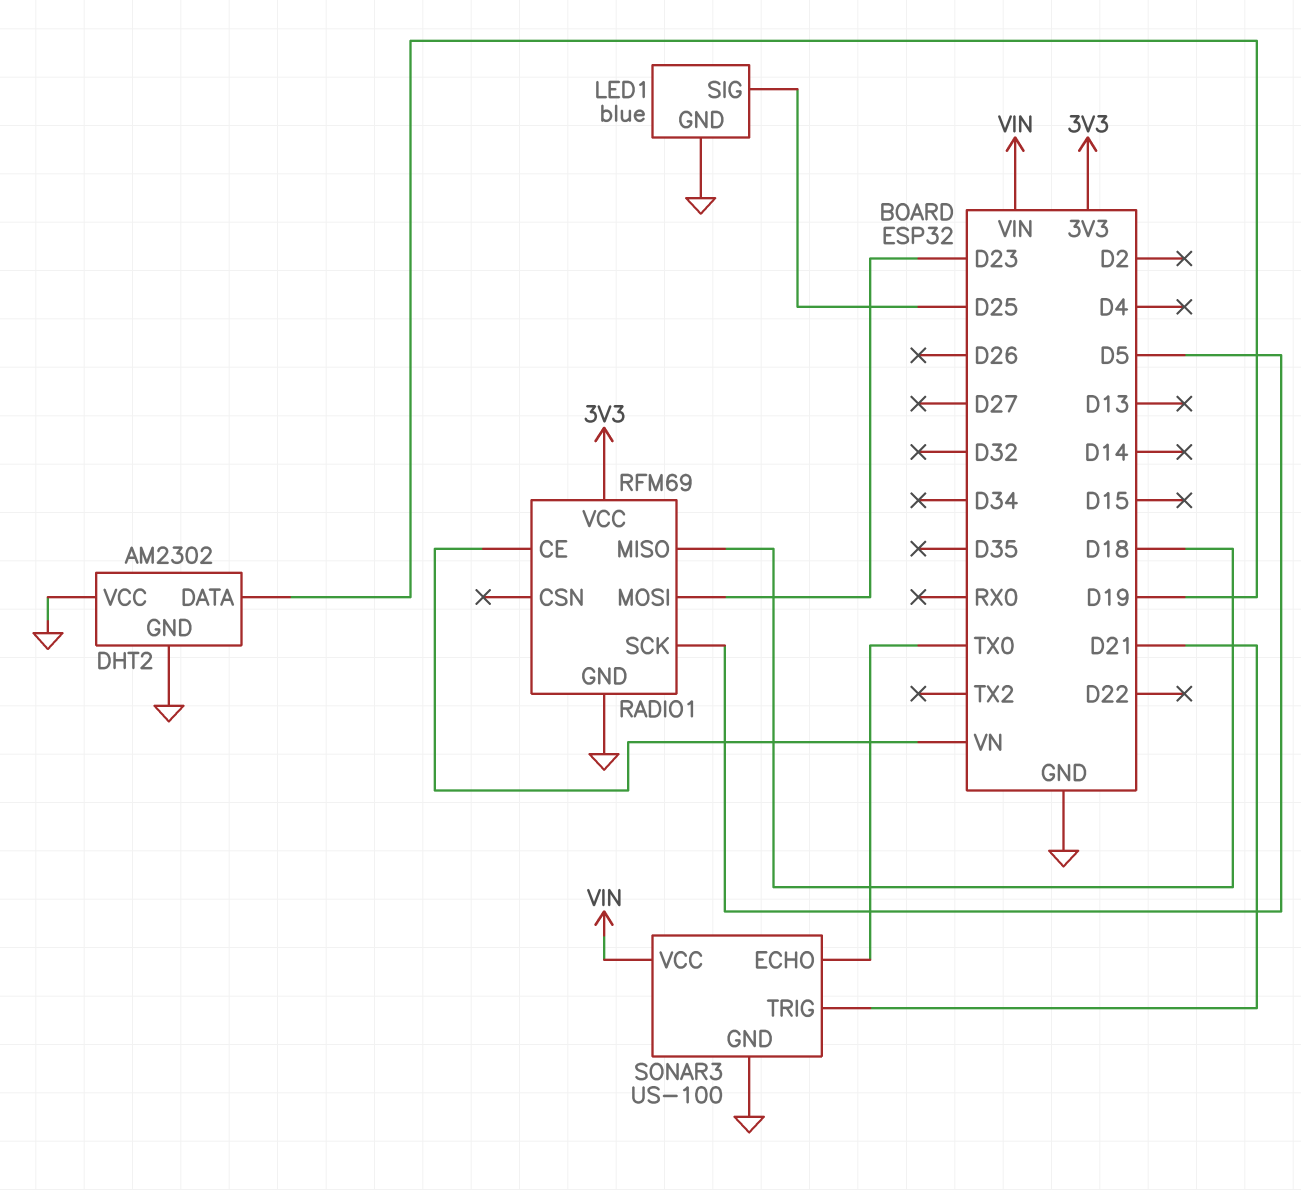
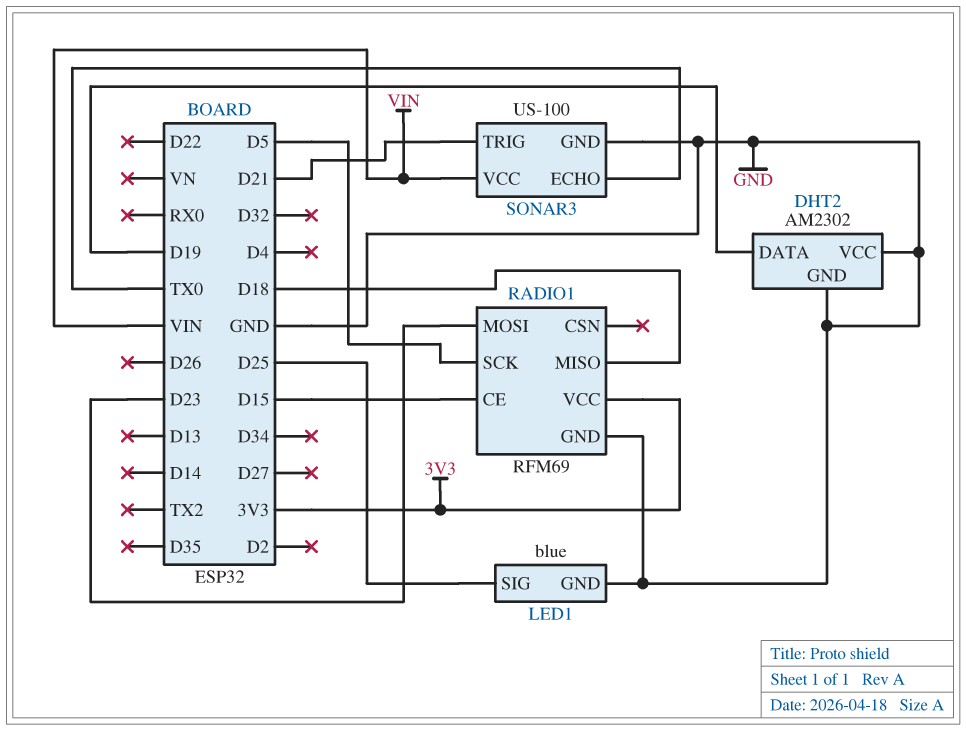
RADIO1 pin CE: VN -> D15

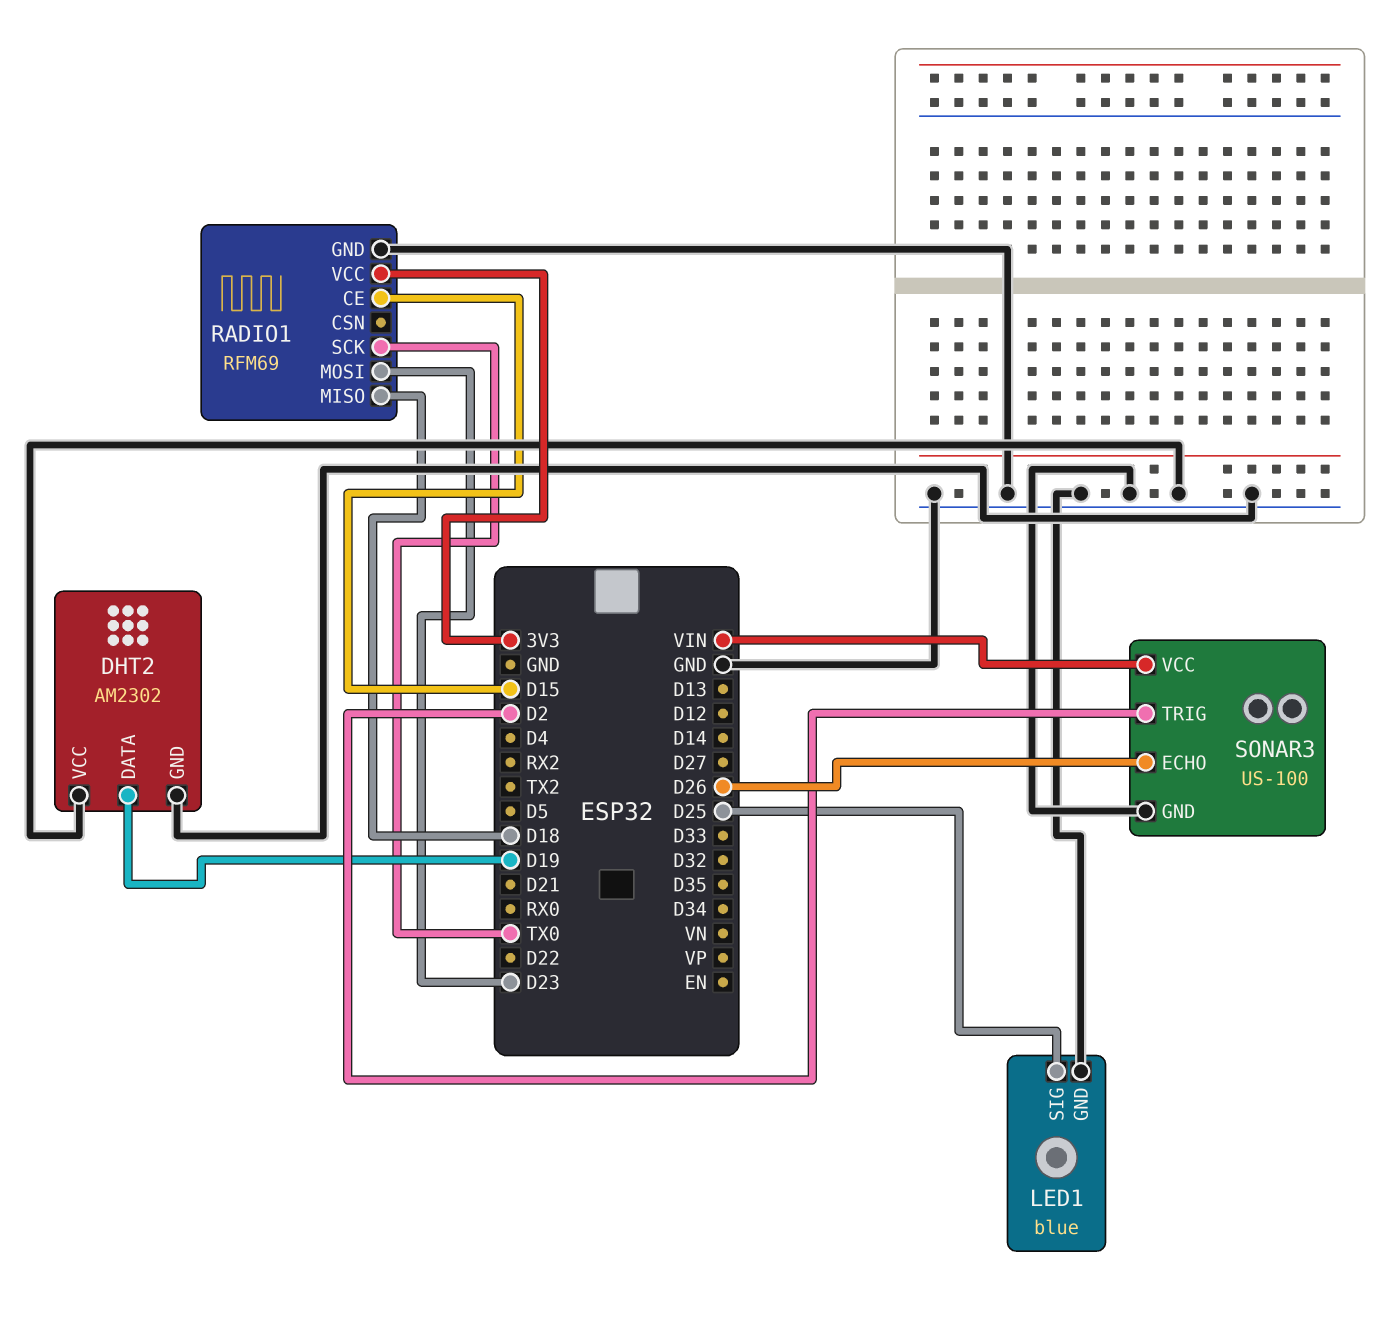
RADIO1 pin SCK: D5 -> TX0
SONAR3 pin ECHO: TX0 -> D26
SONAR3 pin TRIG: D21 -> D2

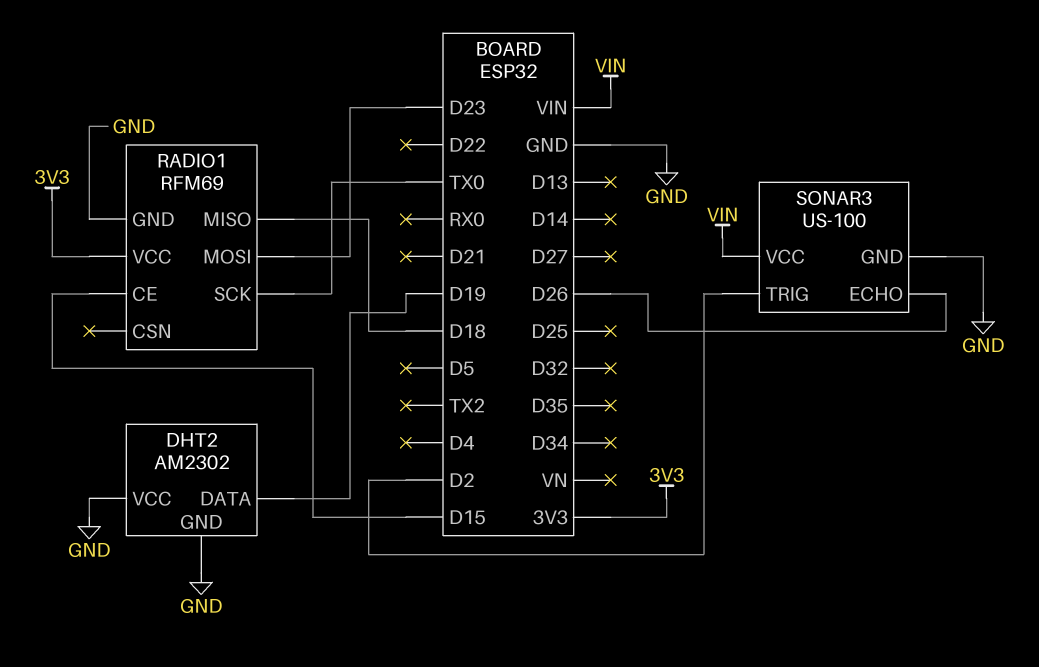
LED1: blue -> none
LED1 pin GND: GND -> none
LED1 pin SIG: D25 -> none

